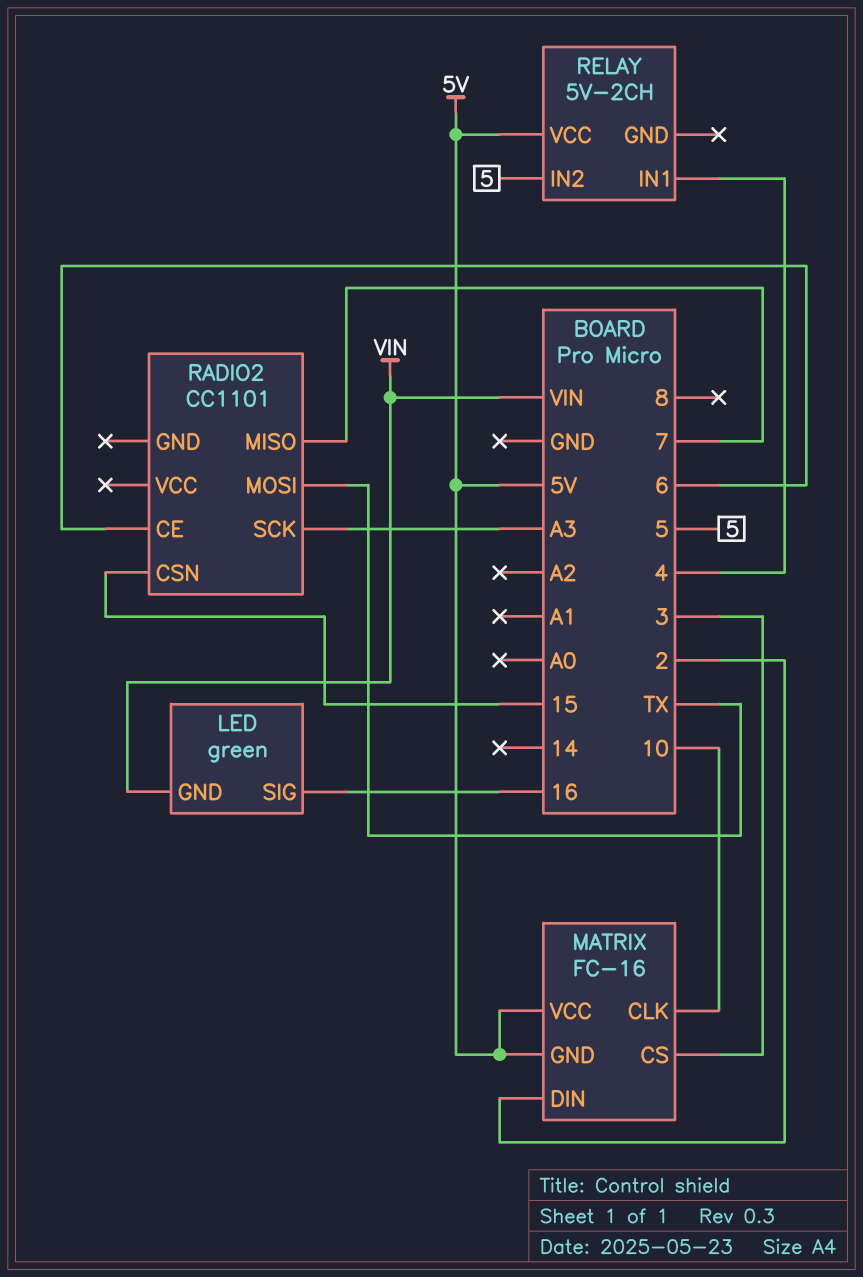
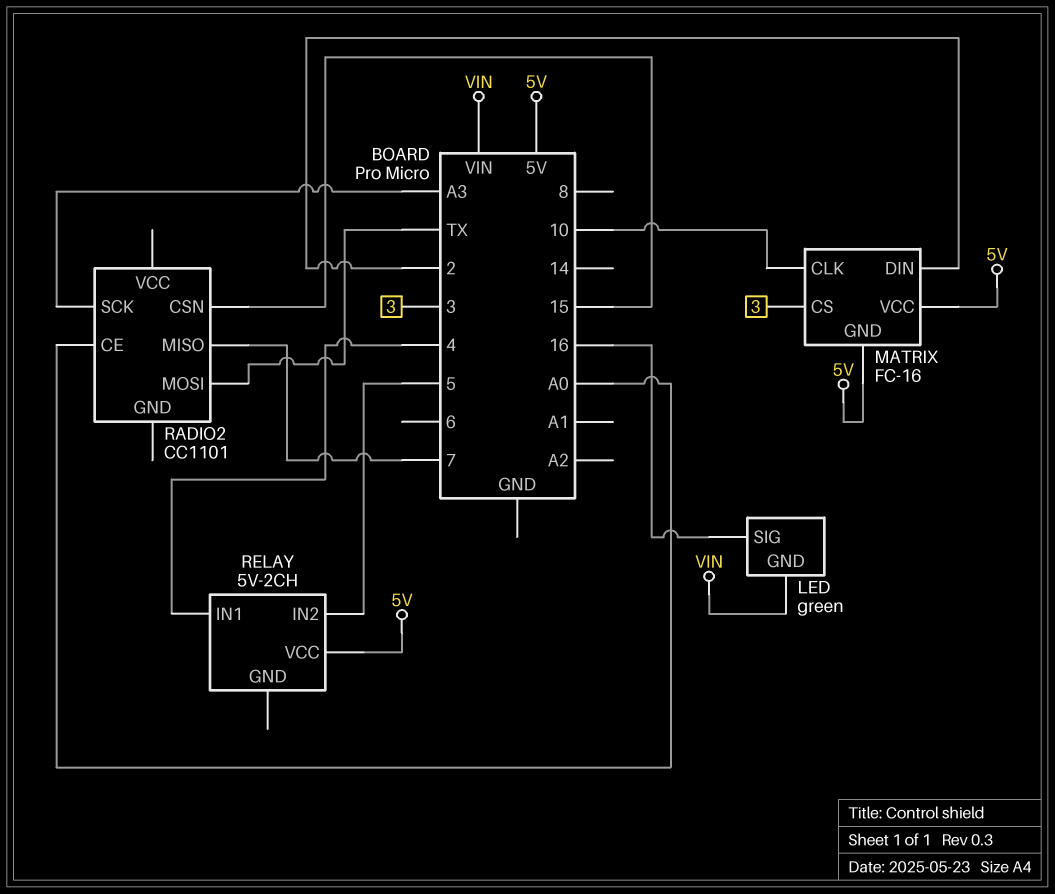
RADIO2 pin CE: 6 -> A0

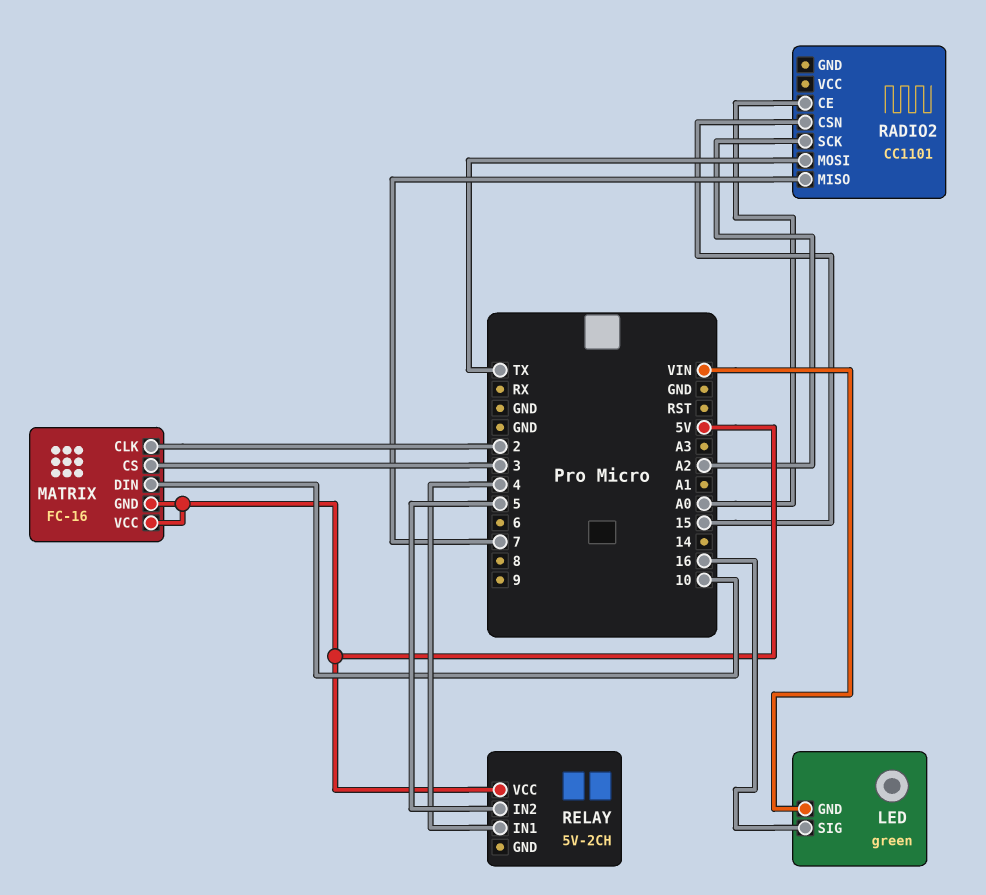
MATRIX pin CLK: 10 -> 2
MATRIX pin DIN: 2 -> 10
RADIO2 pin SCK: A3 -> A2

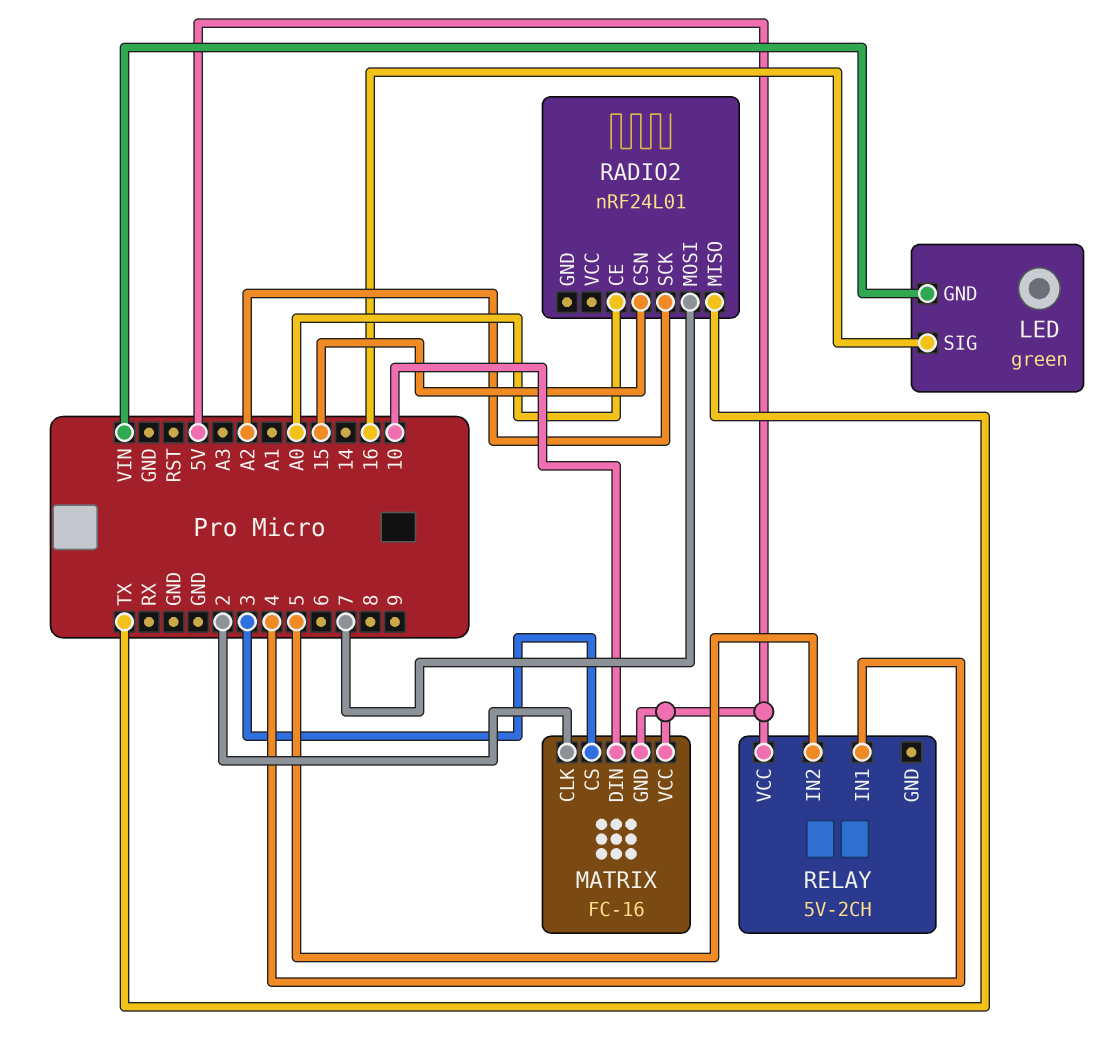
RADIO2: CC1101 -> nRF24L01
RADIO2 pin MISO: 7 -> TX
RADIO2 pin MOSI: TX -> 7

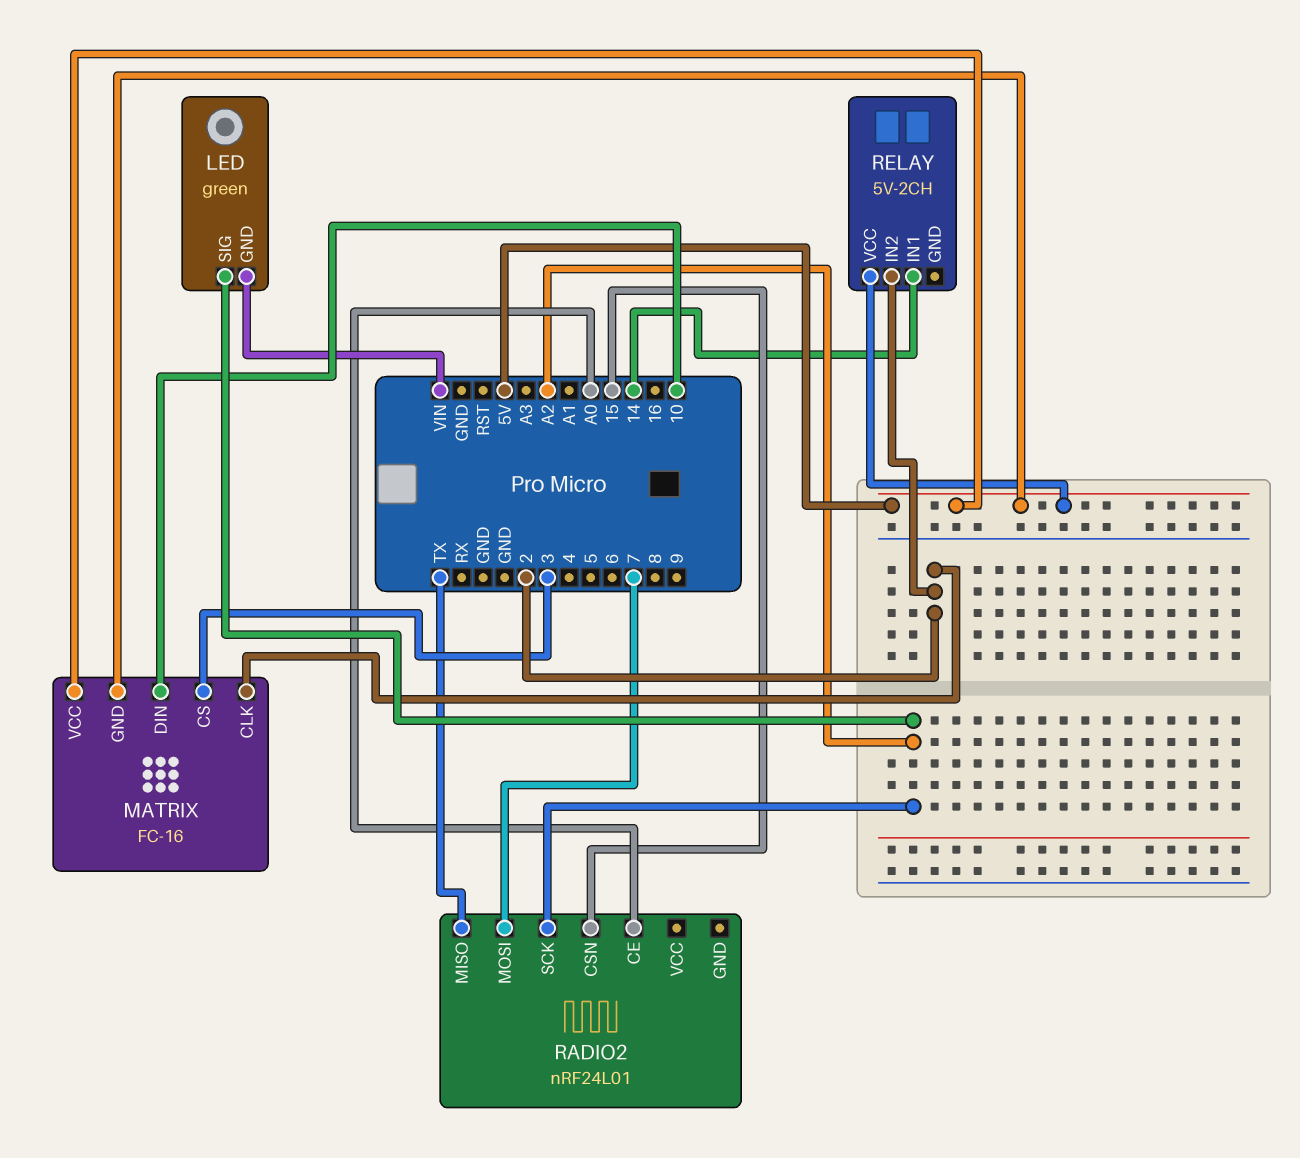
LED pin SIG: 16 -> A2
RELAY pin IN1: 4 -> 14
RELAY pin IN2: 5 -> 2

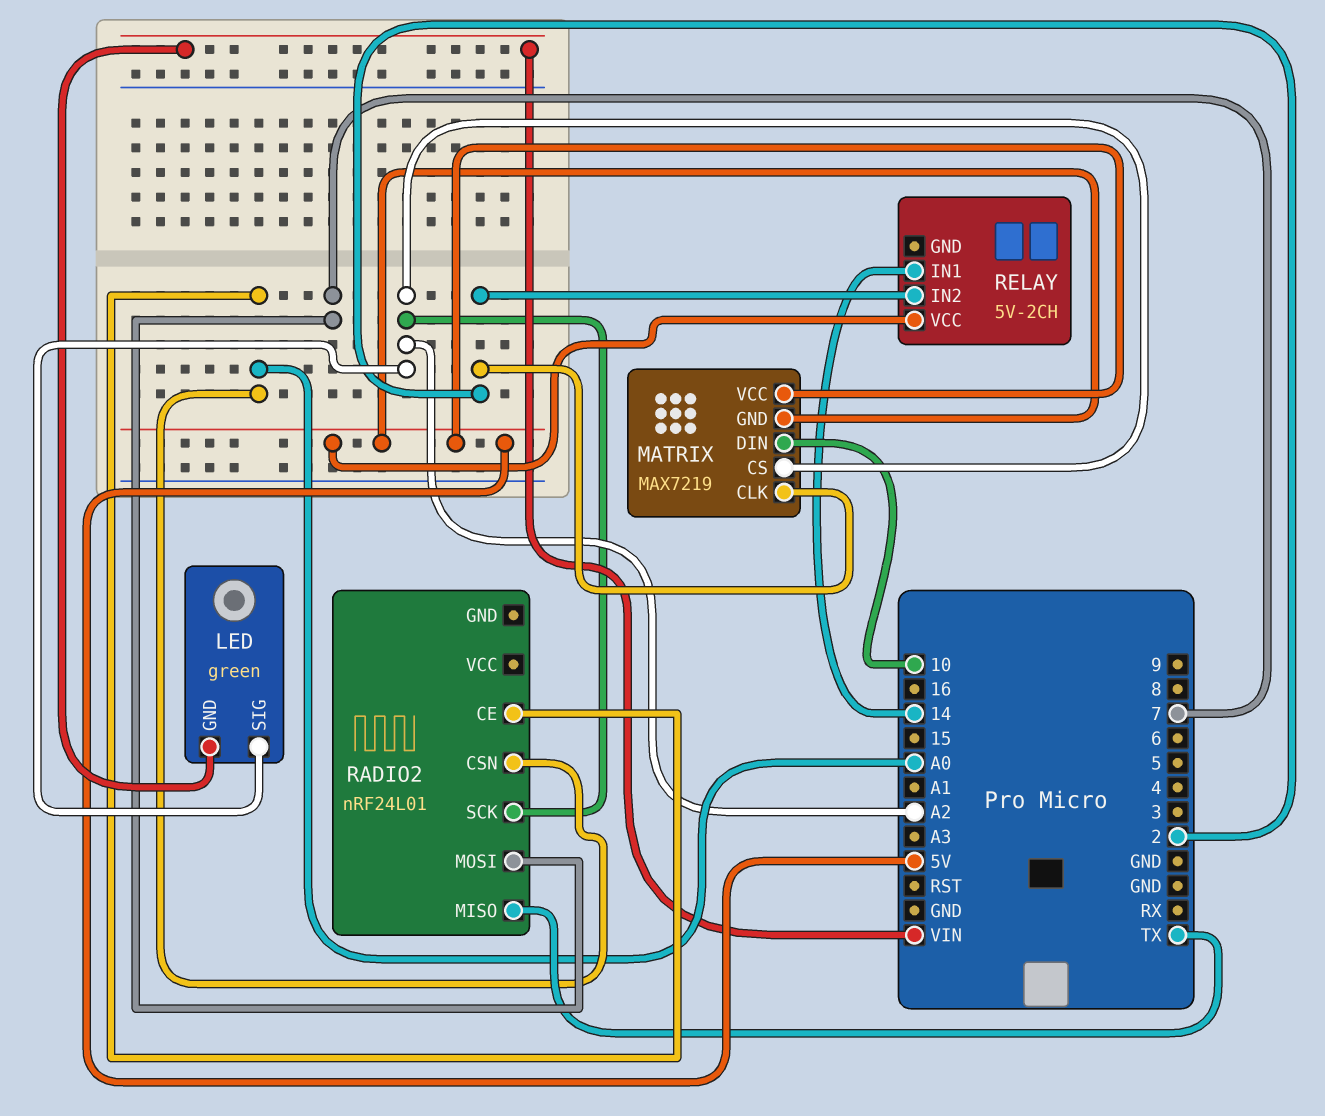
MATRIX: FC-16 -> MAX7219
MATRIX pin CS: 3 -> A2
RADIO2 pin CSN: 15 -> A0

